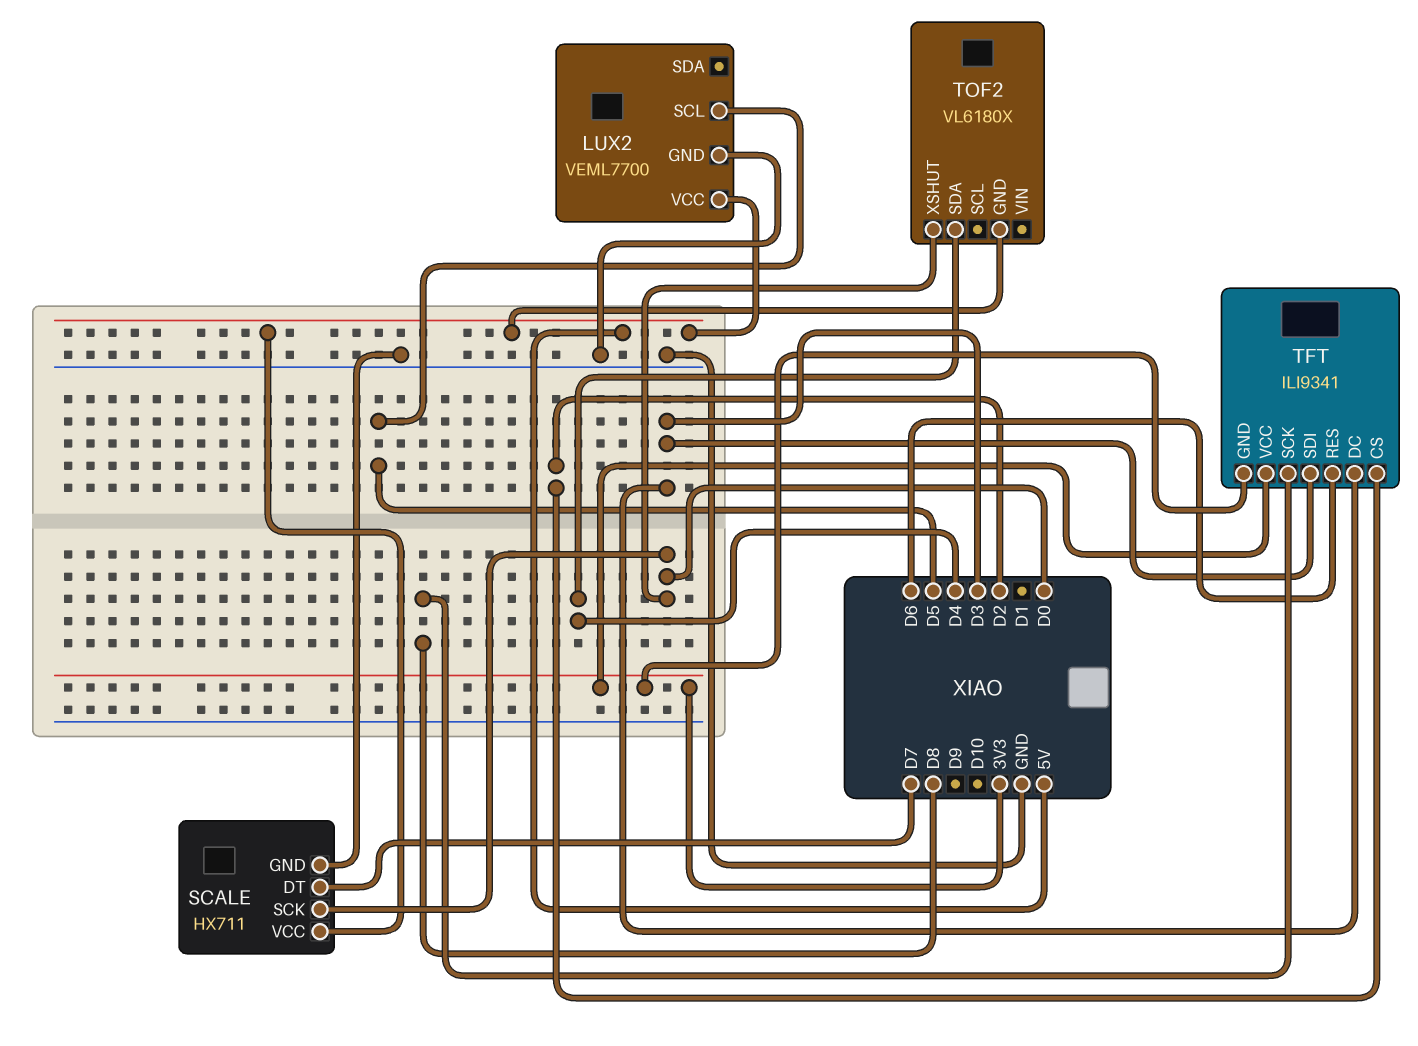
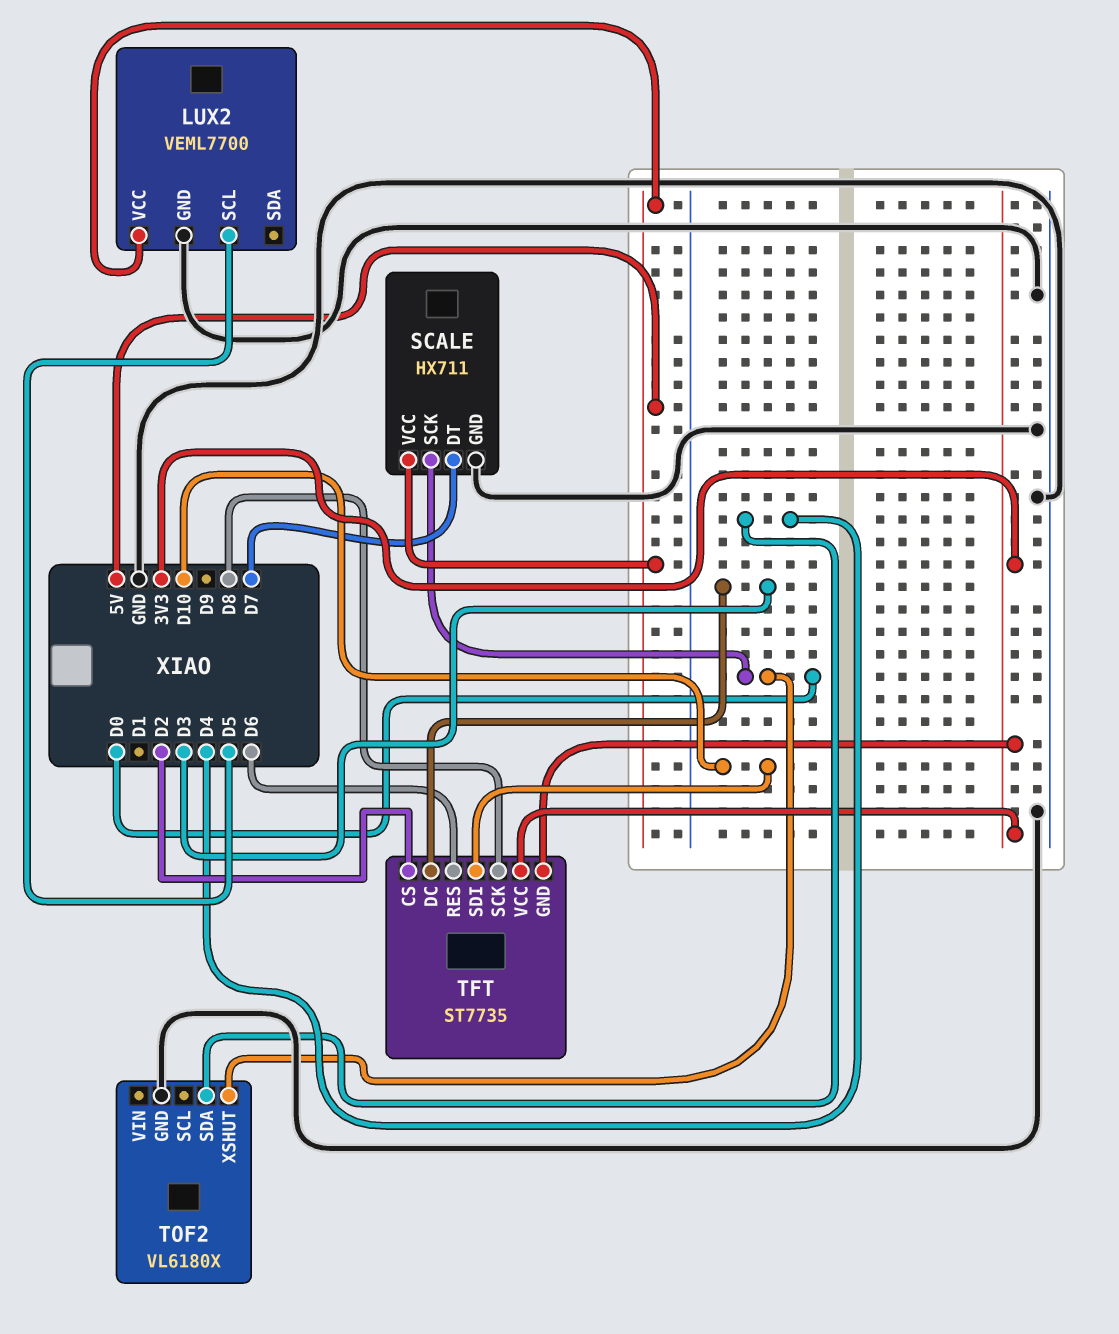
TFT: ILI9341 -> ST7735
TFT pin SDI: D3 -> D10
TOF2 pin GND: 5V -> GND

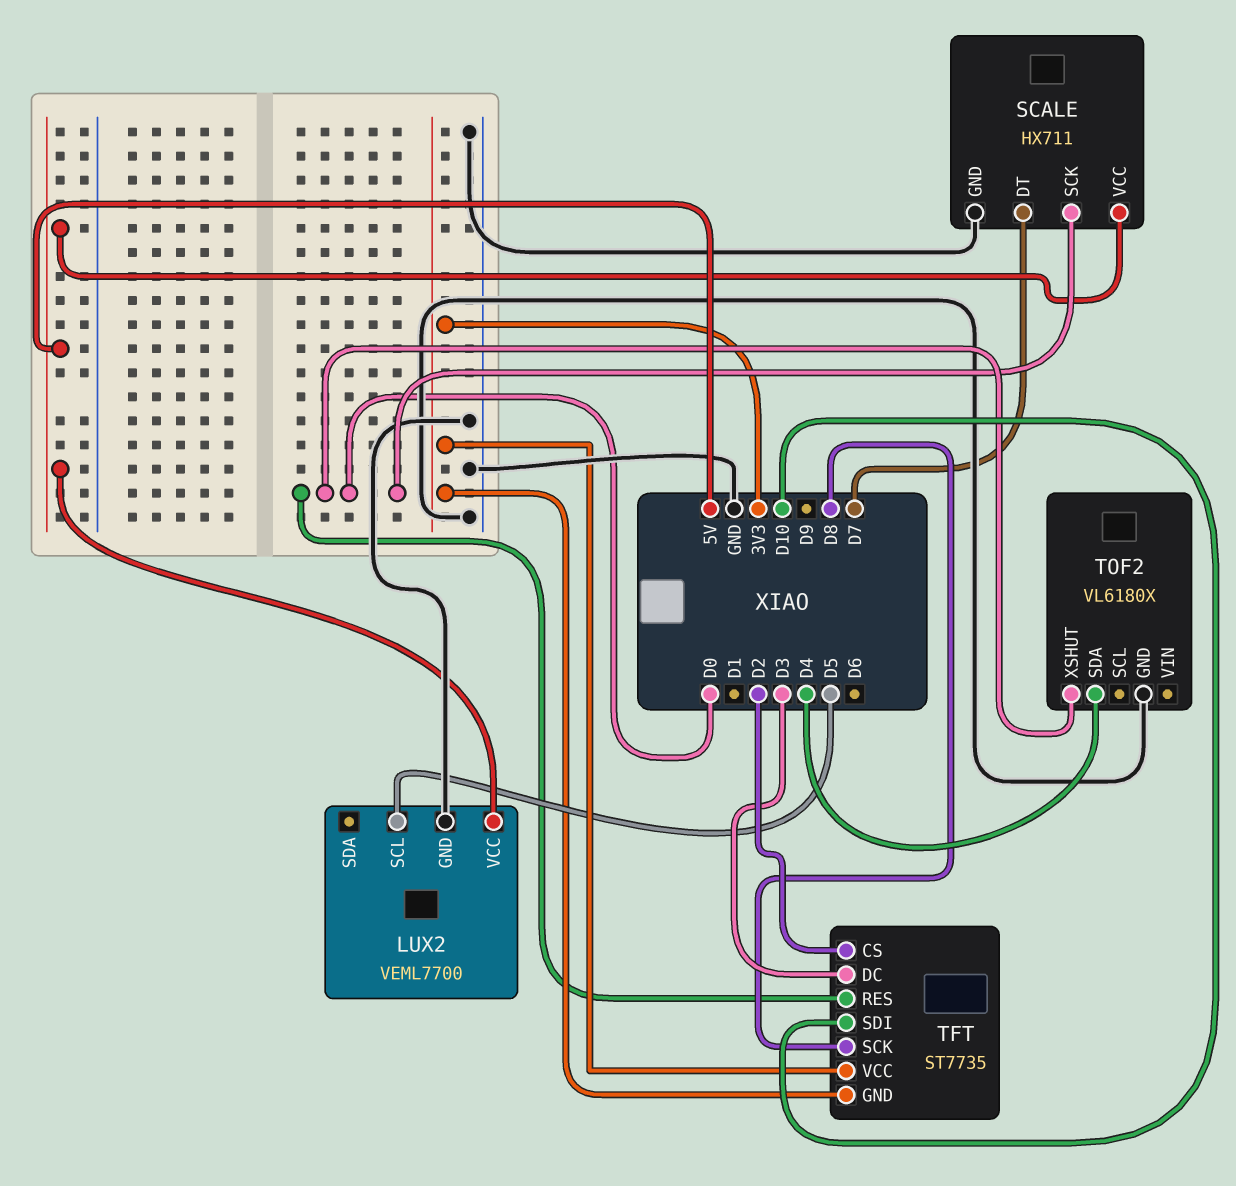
TFT pin RES: D6 -> D0

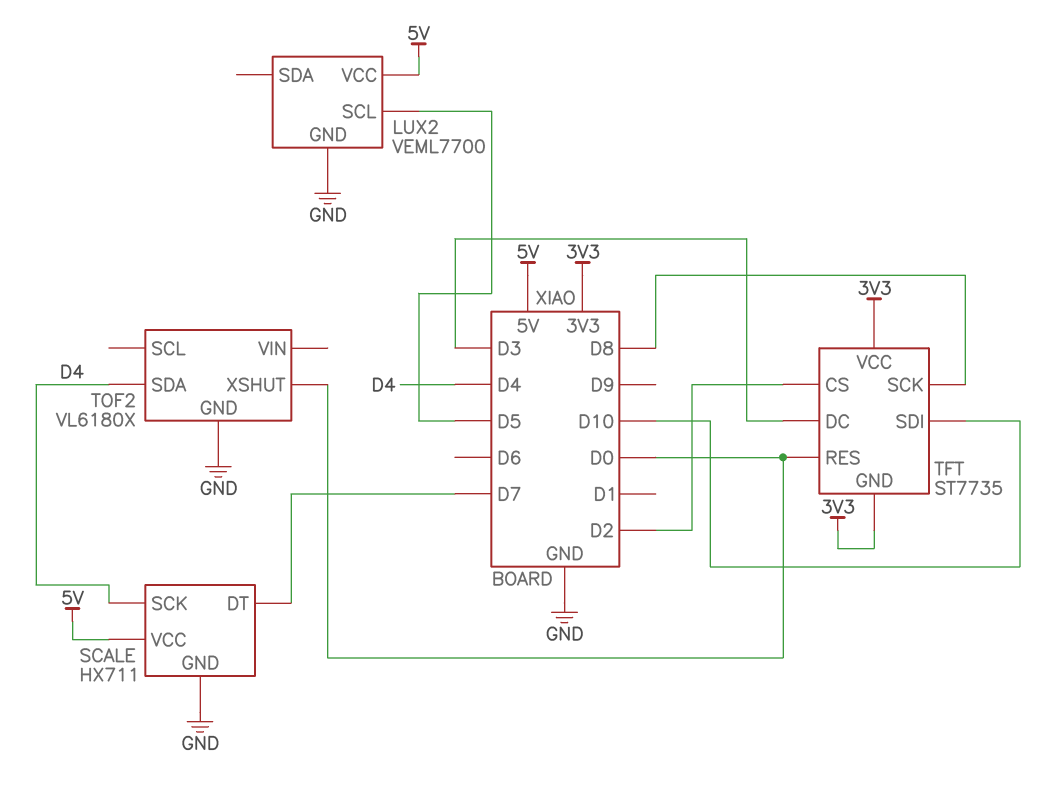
SCALE pin SCK: D0 -> D4

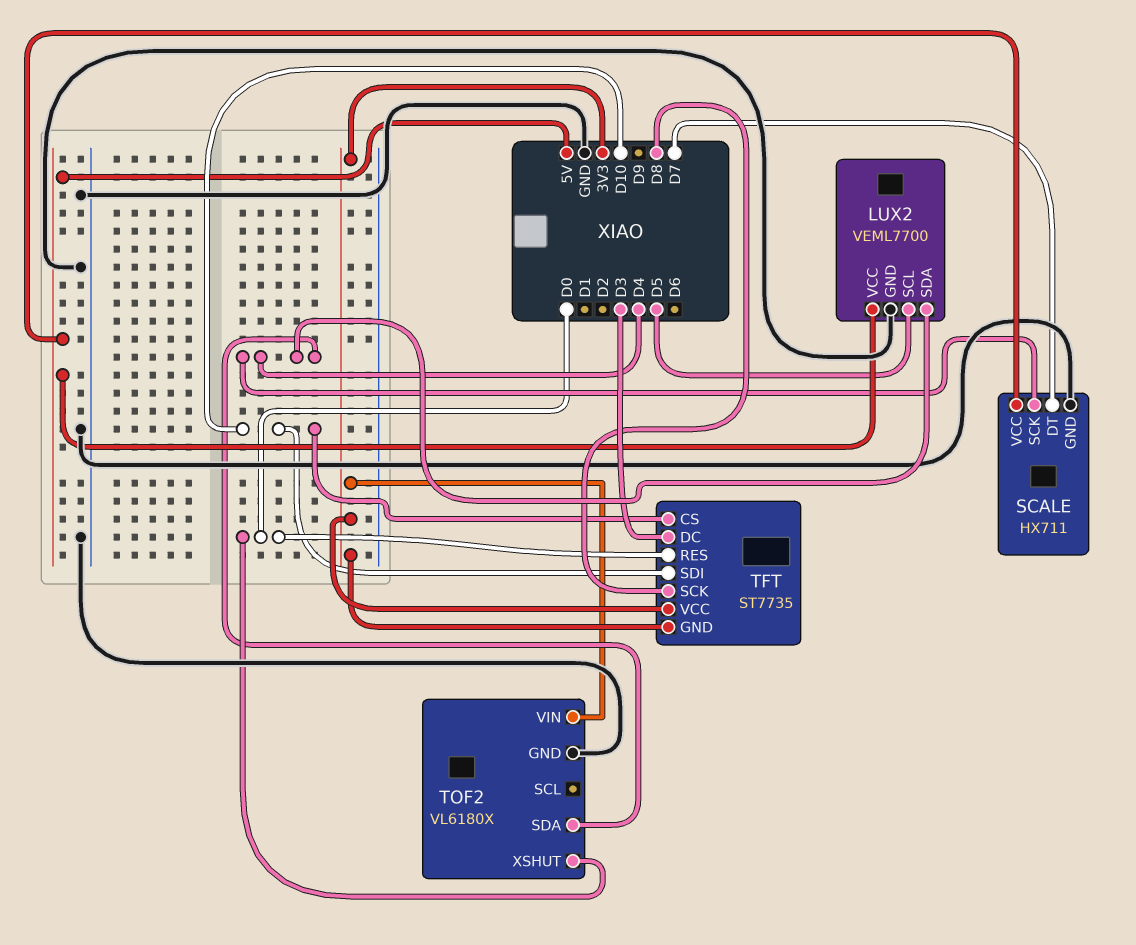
LUX2 pin SDA: none -> D4
TFT pin CS: D2 -> D10
TOF2 pin VIN: none -> 3V3

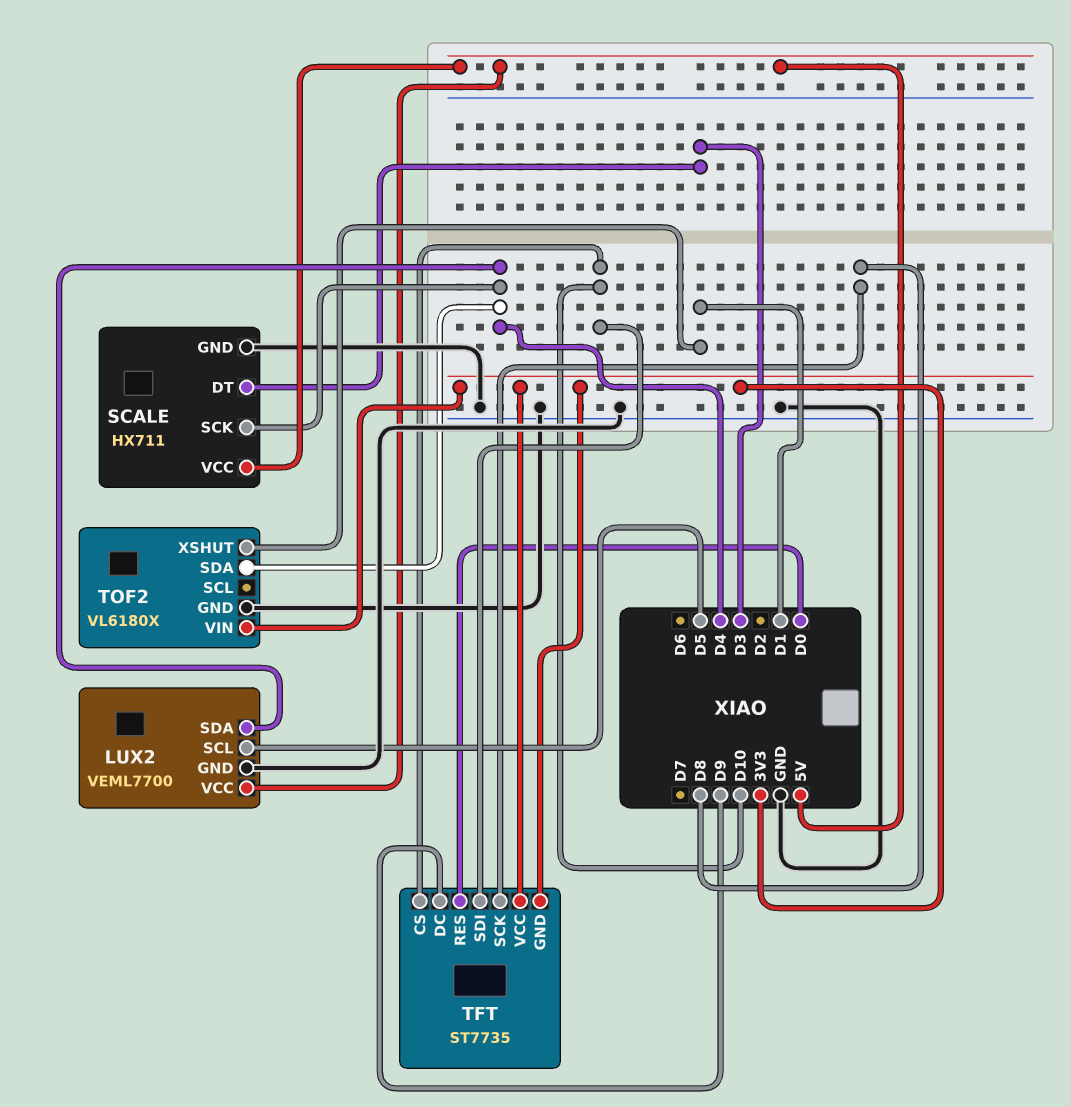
SCALE pin DT: D7 -> D3
TFT pin DC: D3 -> D9
TOF2 pin XSHUT: D0 -> D1

